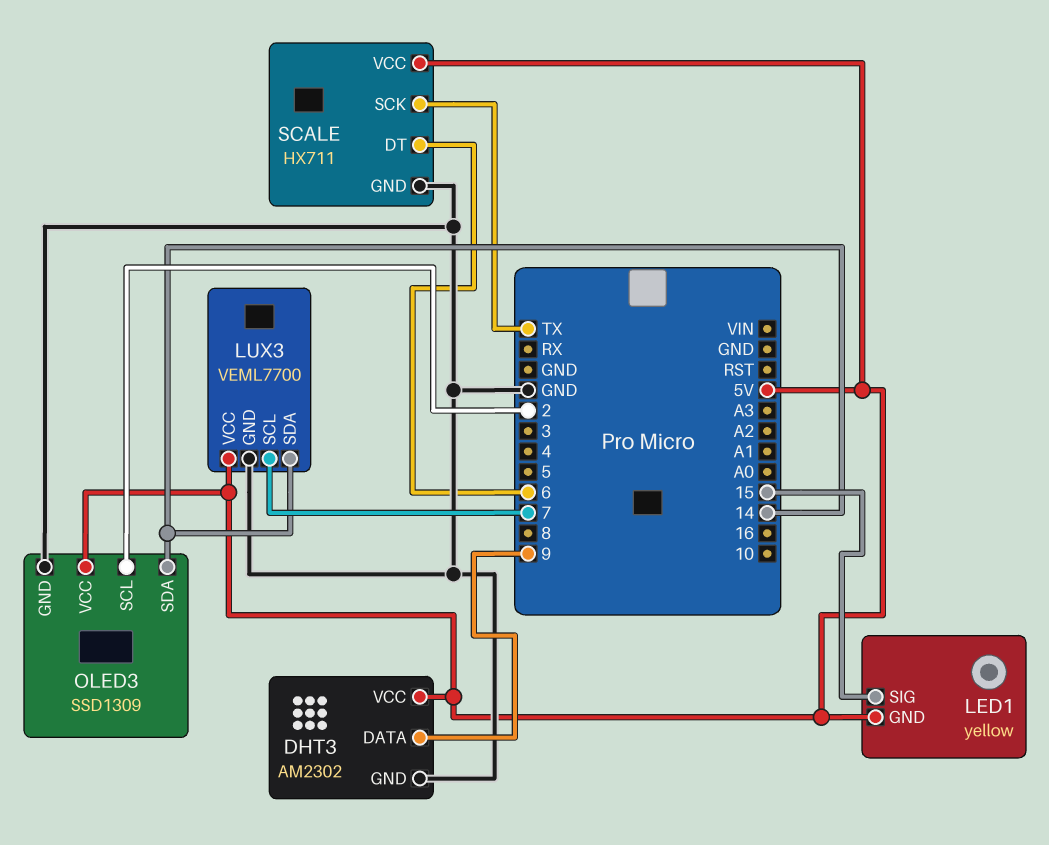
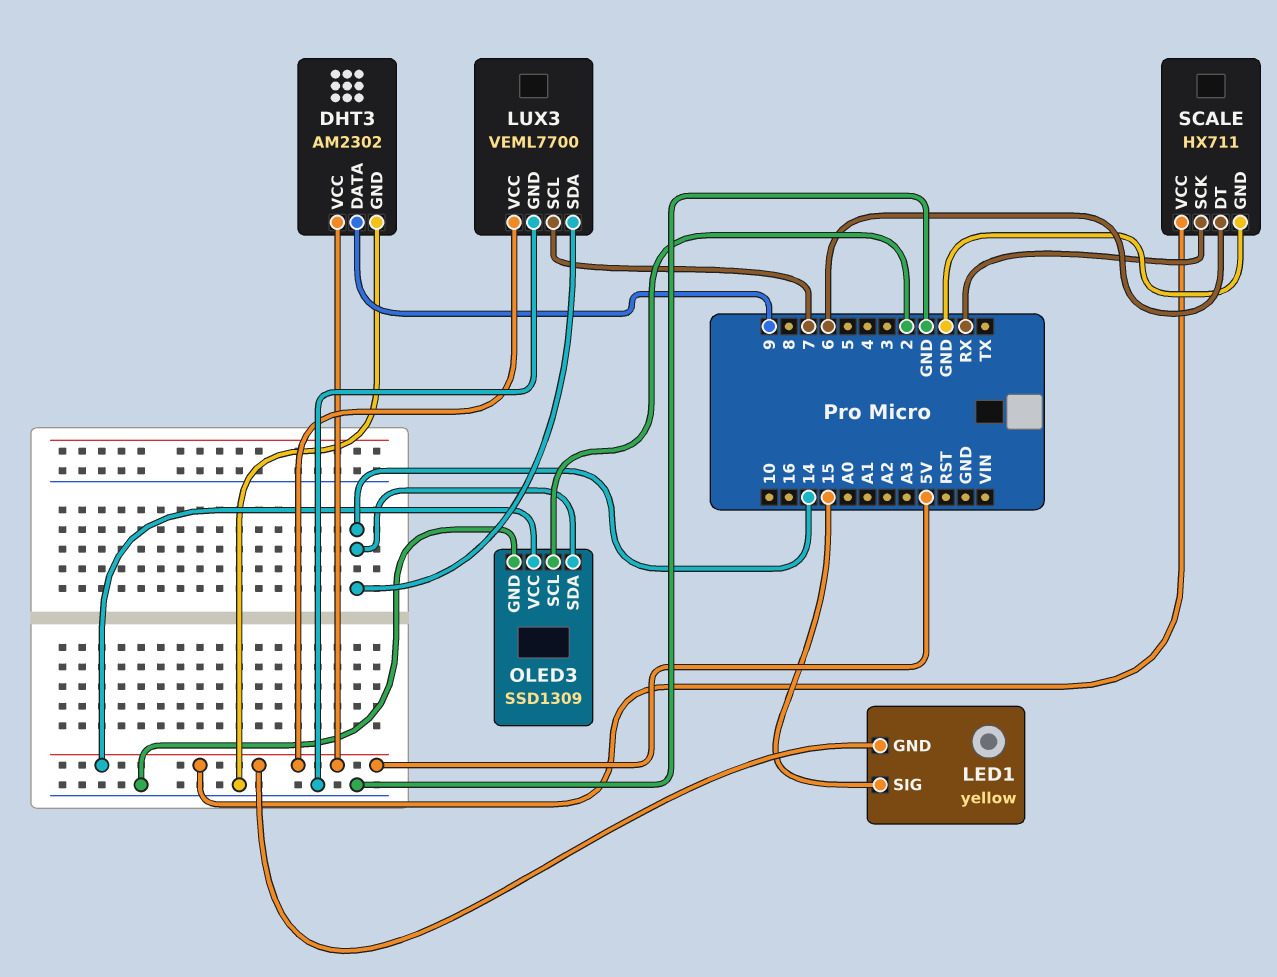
SCALE pin SCK: TX -> RX

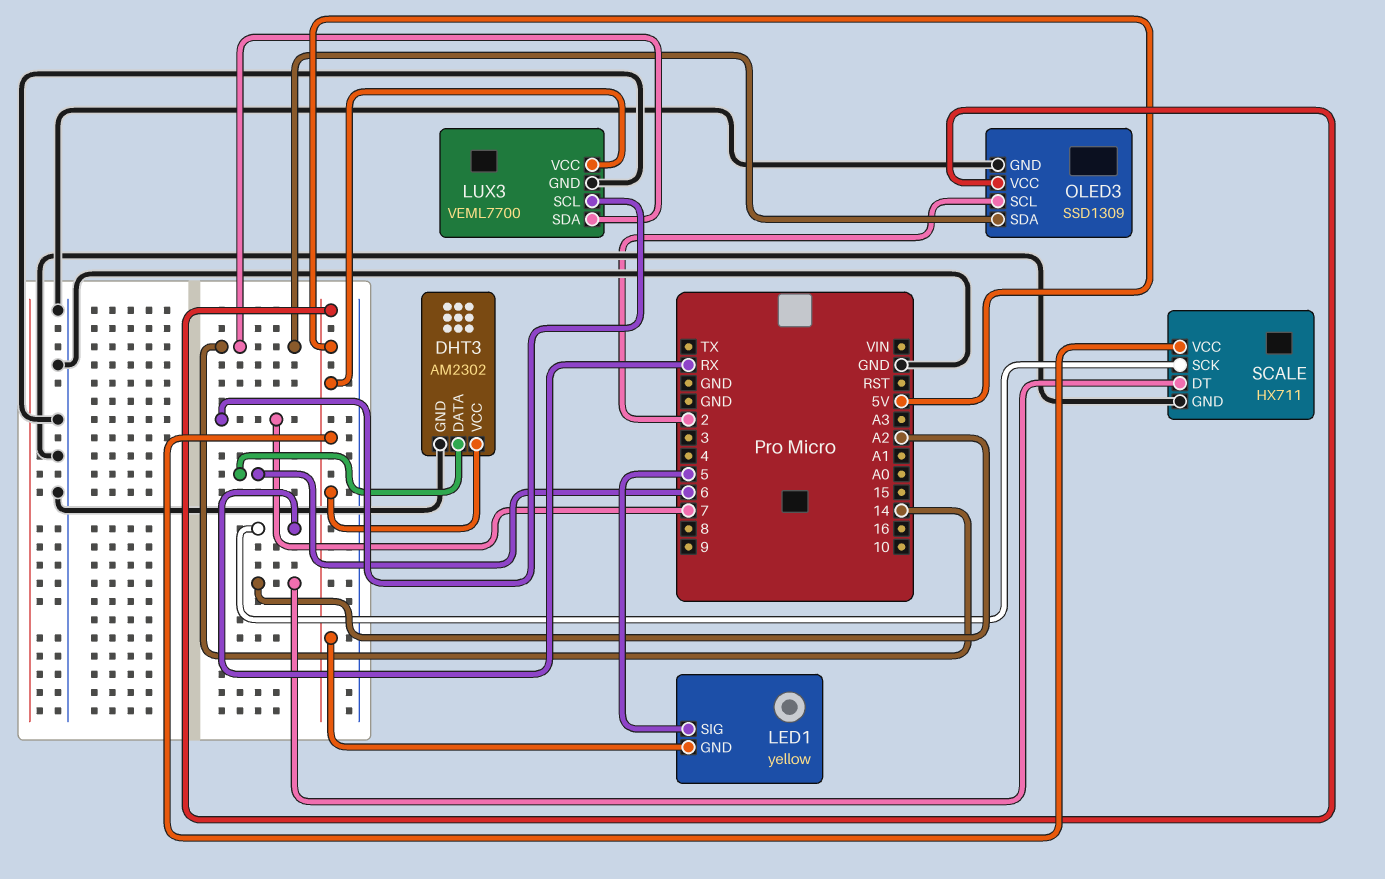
DHT3 pin DATA: 9 -> 6
LED1 pin SIG: 15 -> 5
SCALE pin DT: 6 -> A2

